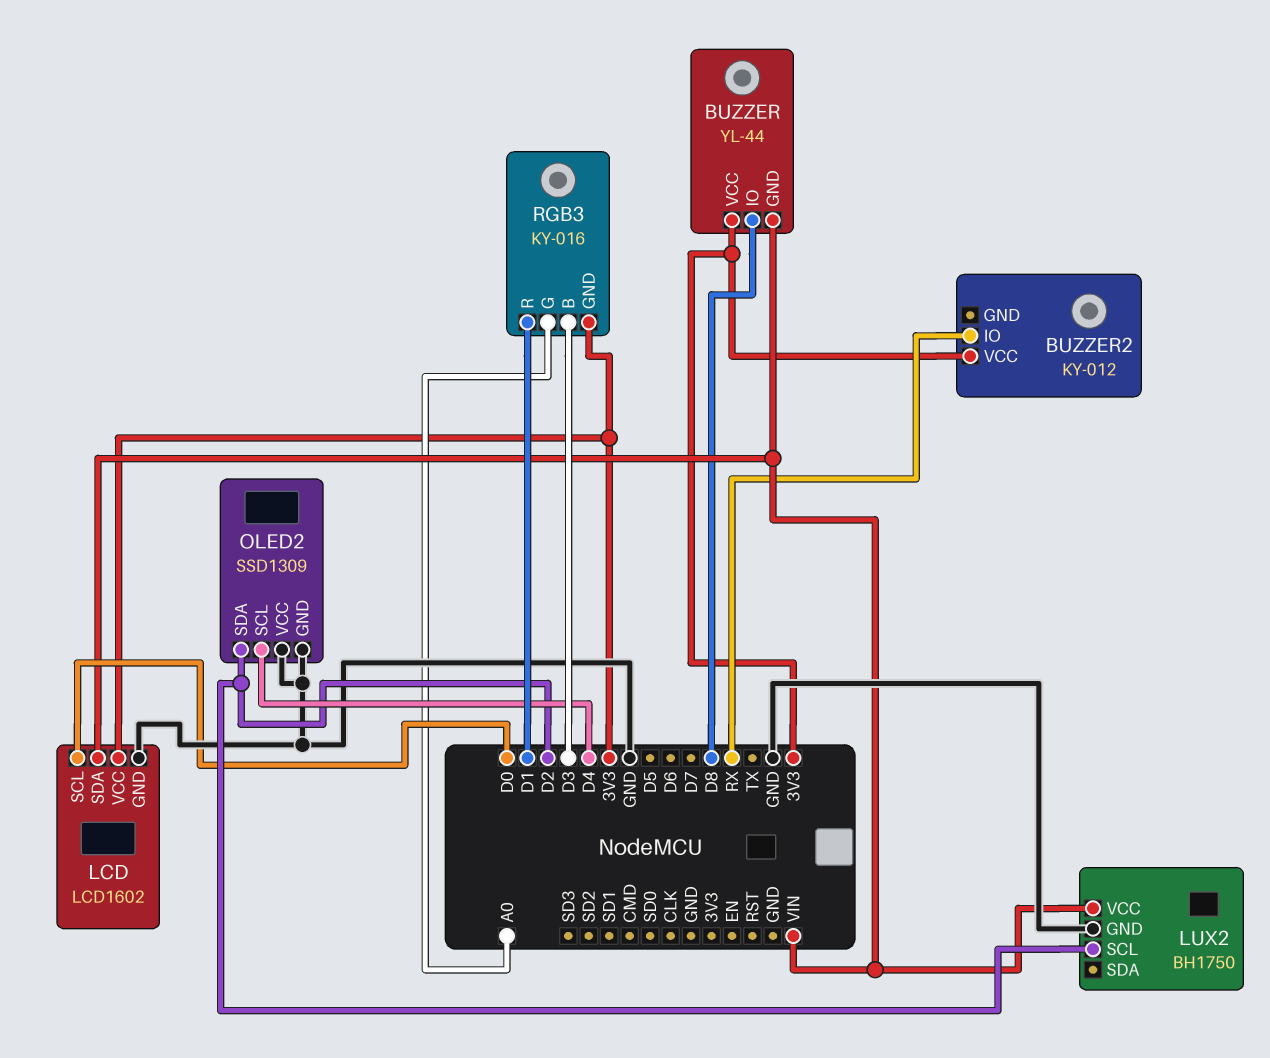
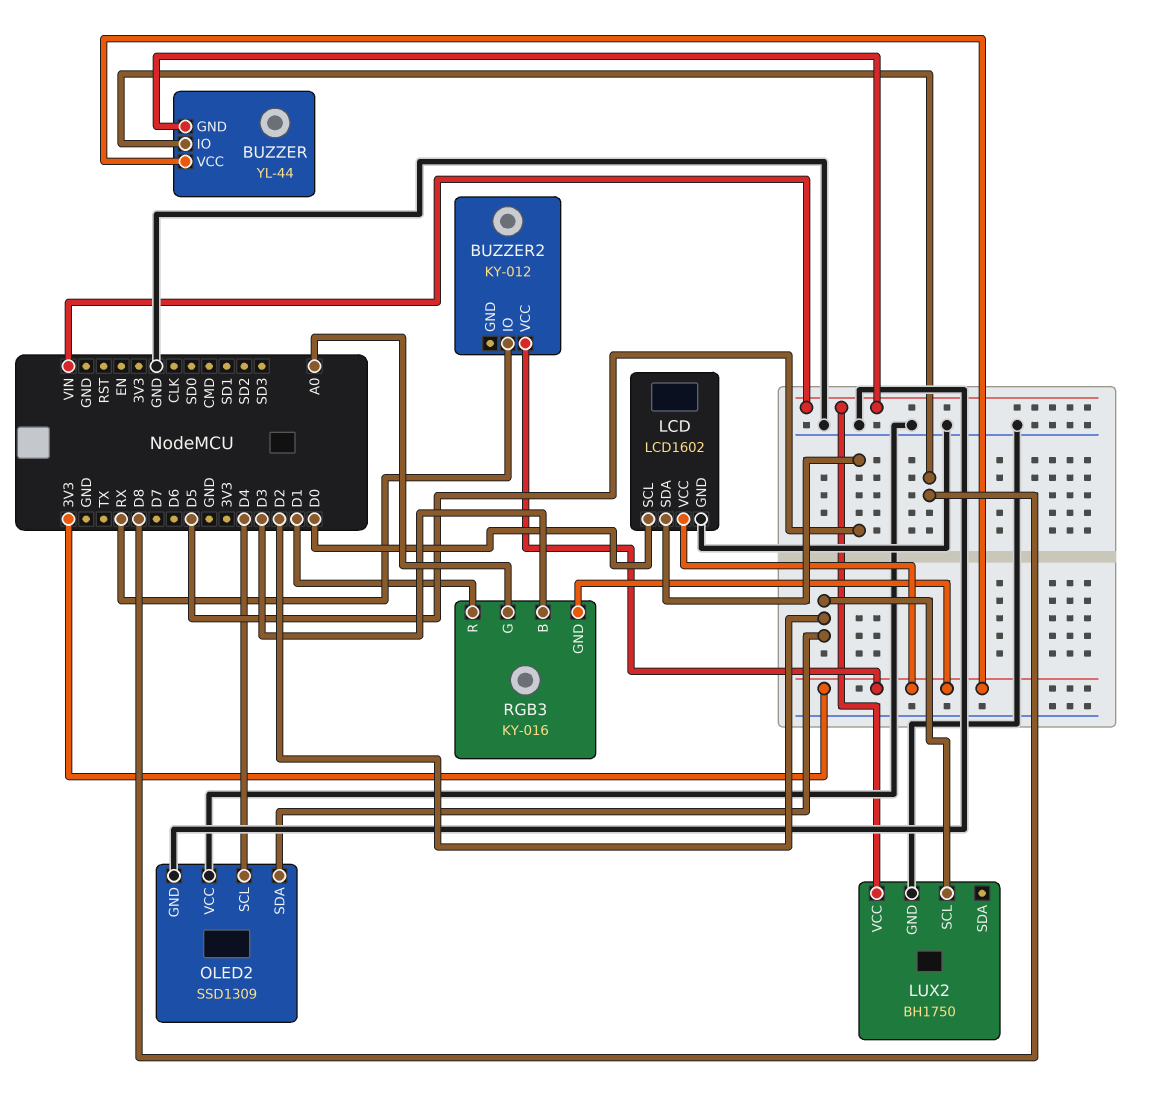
LCD pin SDA: VIN -> D5

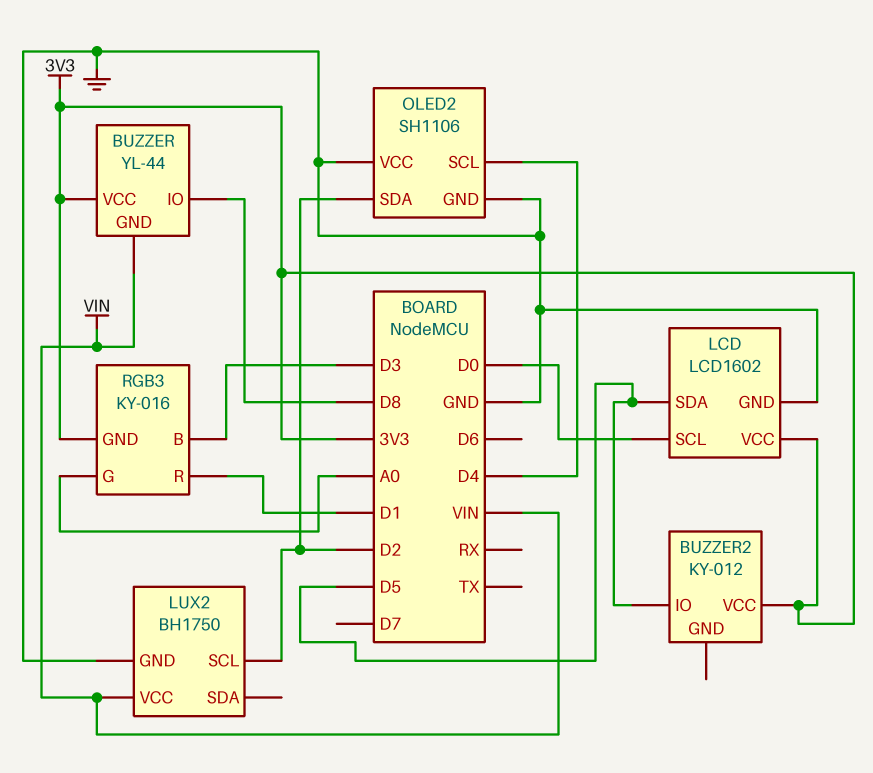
BUZZER2 pin IO: RX -> D5
OLED2: SSD1309 -> SH1106

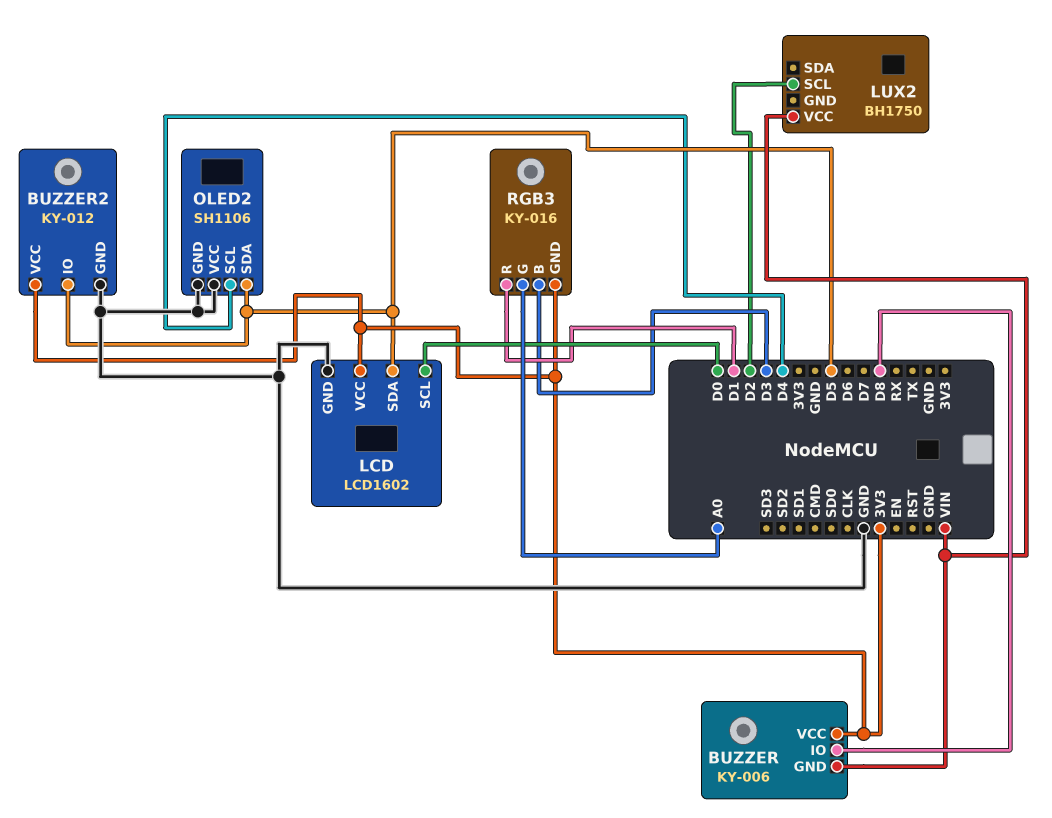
BUZZER: YL-44 -> KY-006
BUZZER2 pin GND: none -> GND
LUX2 pin GND: GND -> none
OLED2 pin SDA: D2 -> D5

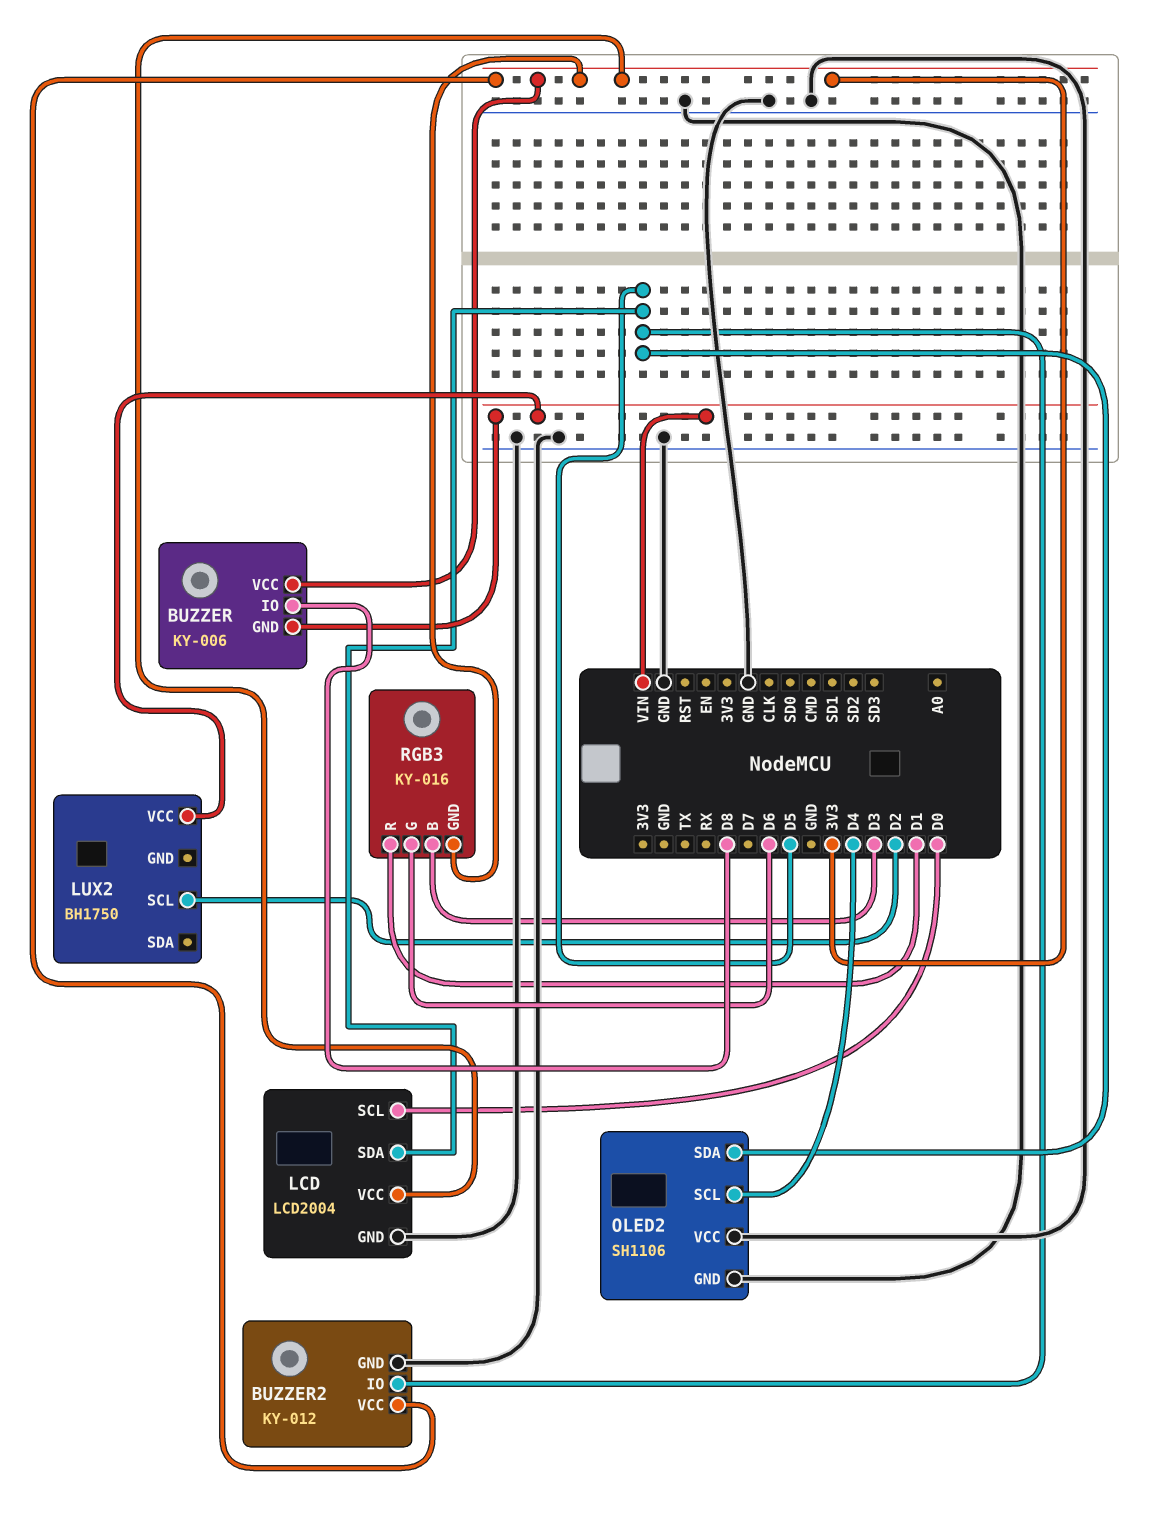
LCD: LCD1602 -> LCD2004
RGB3 pin G: A0 -> D6

